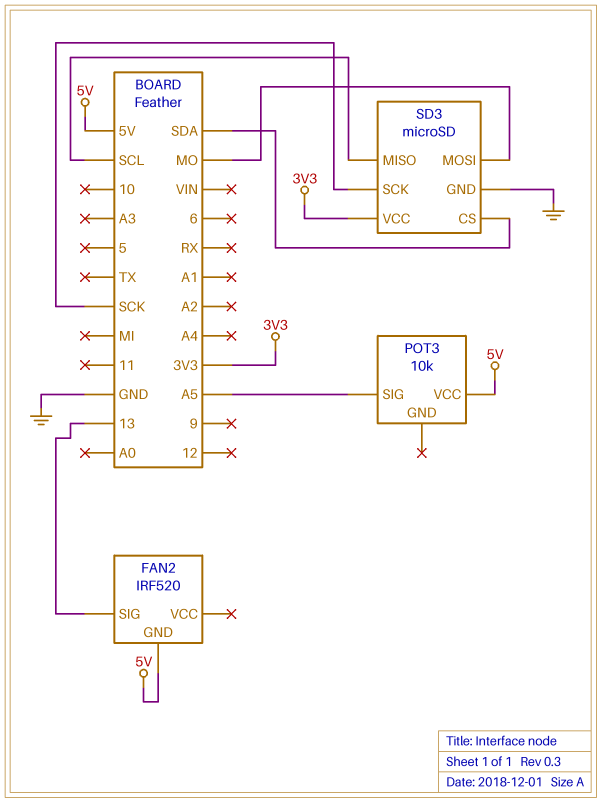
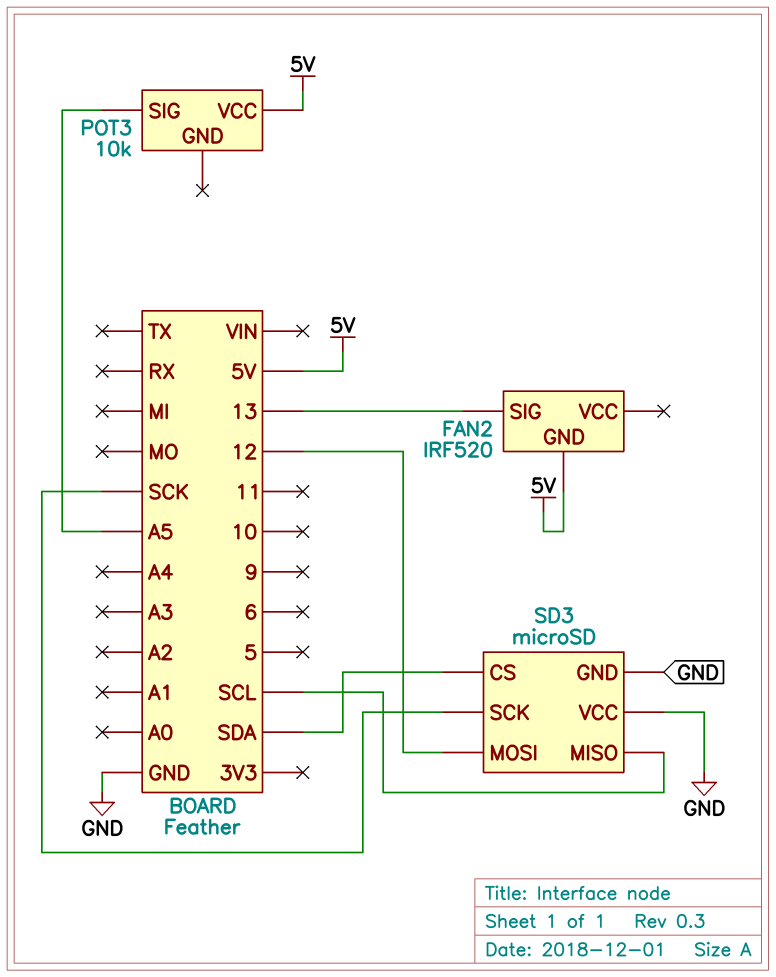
SD3 pin MOSI: MO -> 12
SD3 pin VCC: 3V3 -> GND

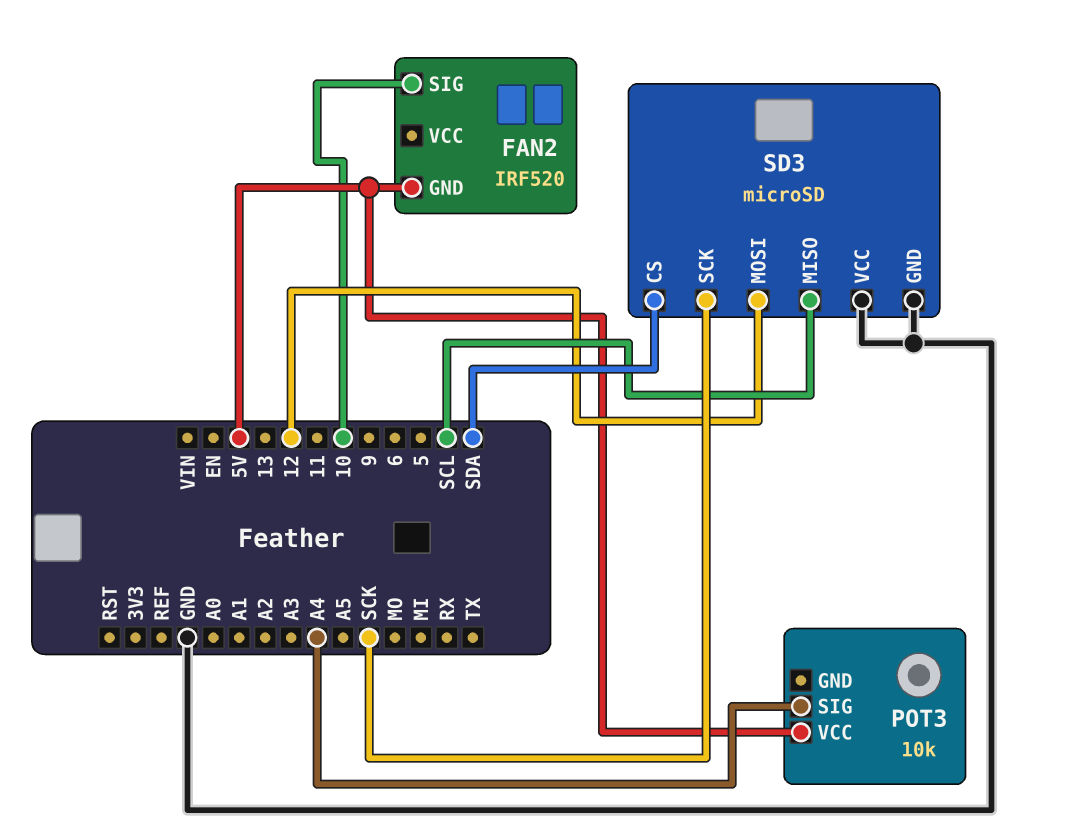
FAN2 pin SIG: 13 -> 10
POT3 pin SIG: A5 -> A4

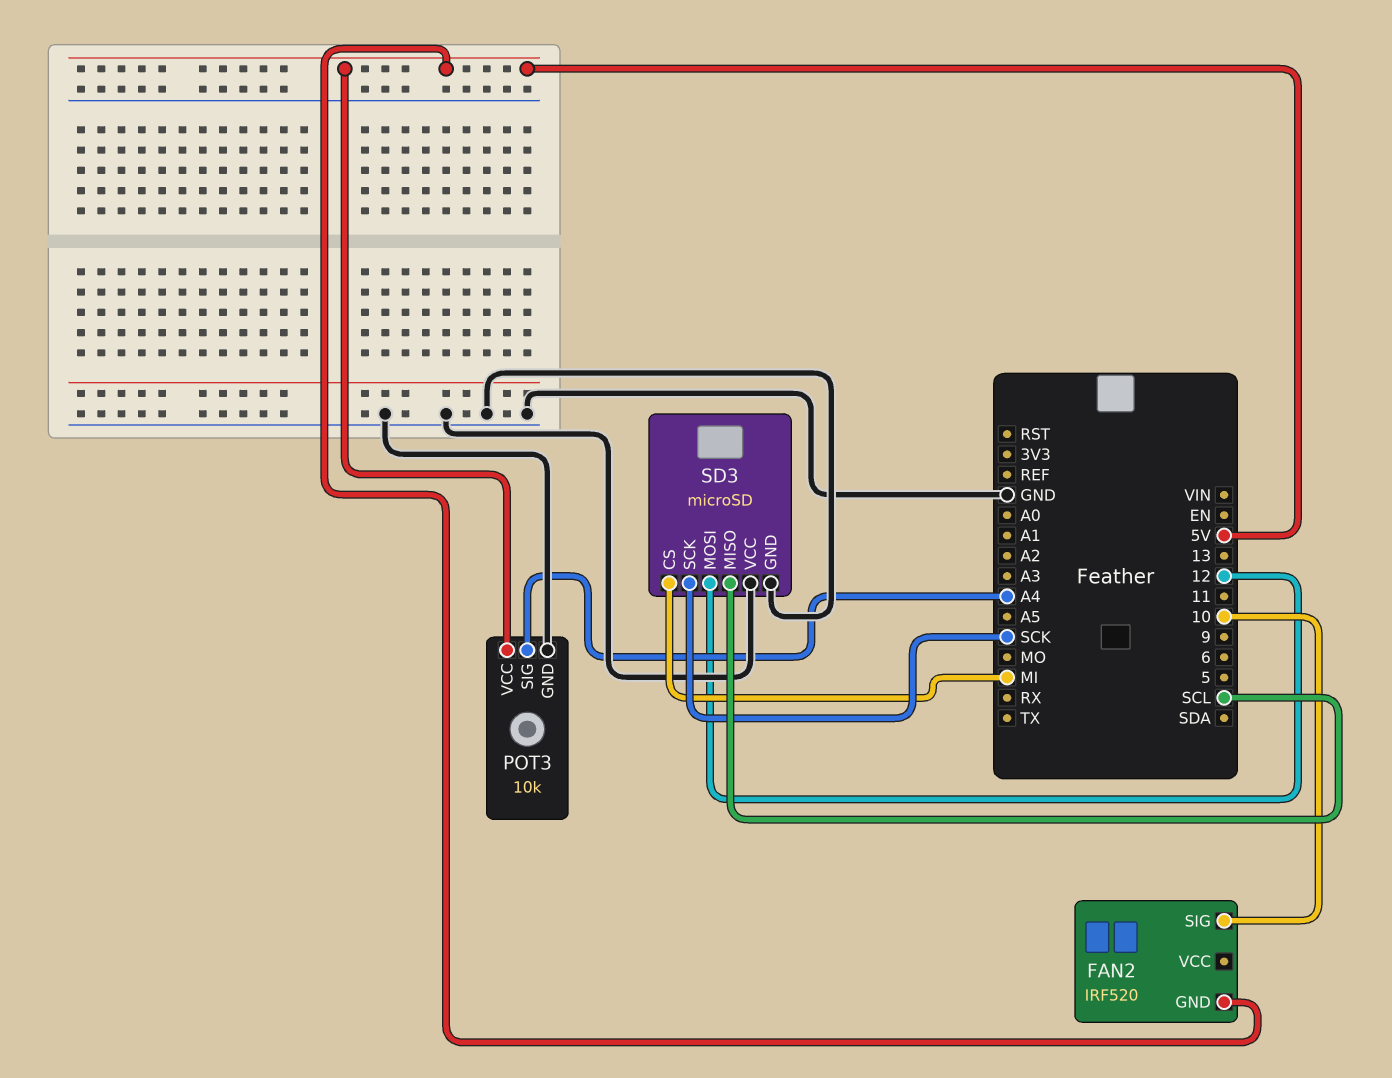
POT3 pin GND: none -> GND
SD3 pin CS: SDA -> MI

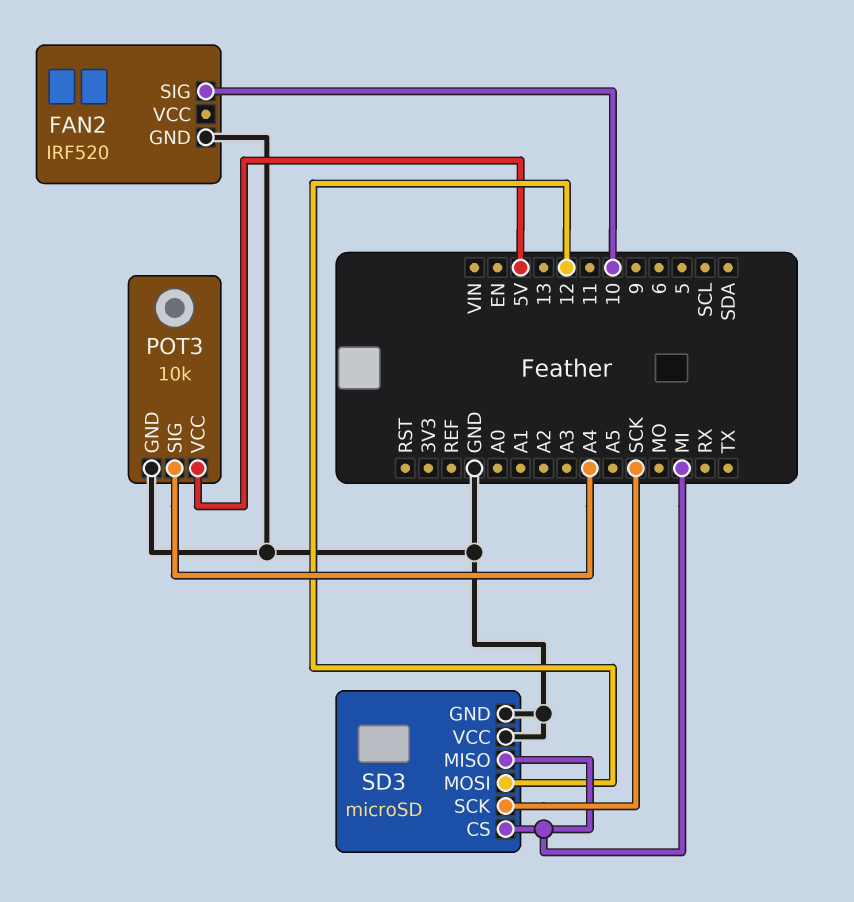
FAN2 pin GND: 5V -> GND
SD3 pin MISO: SCL -> MI

